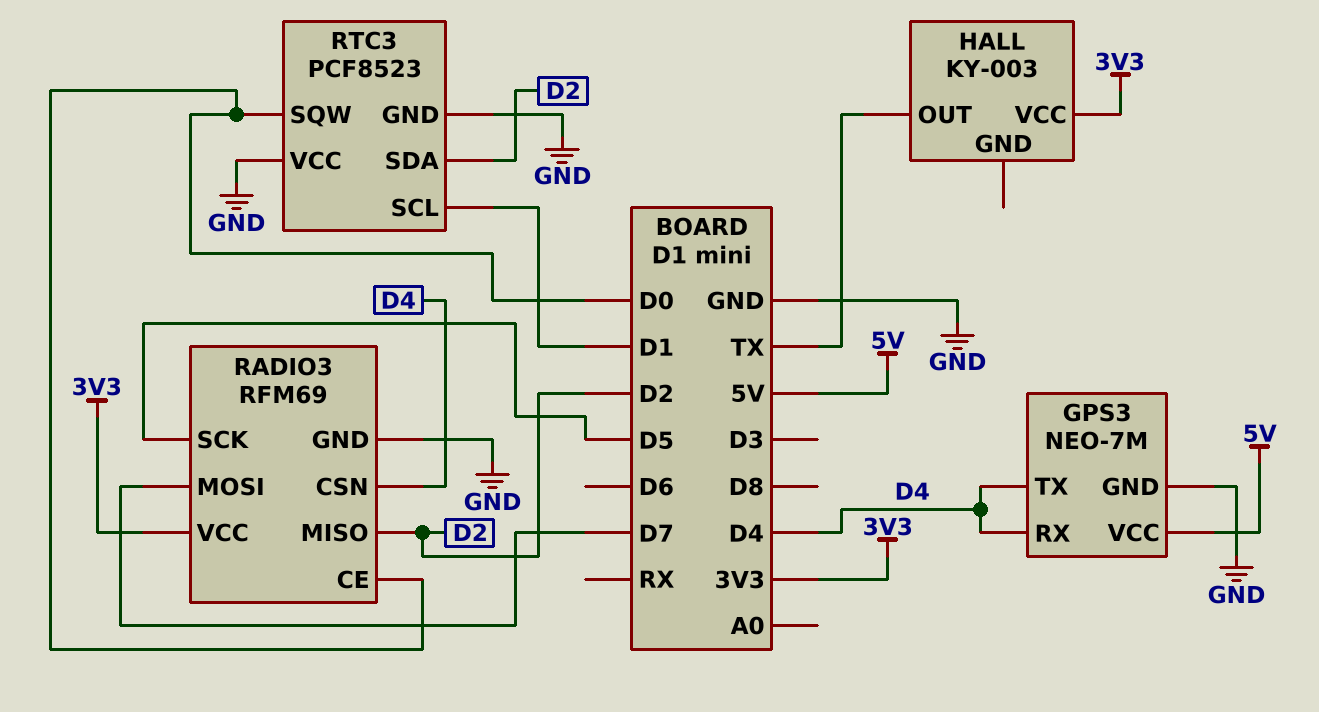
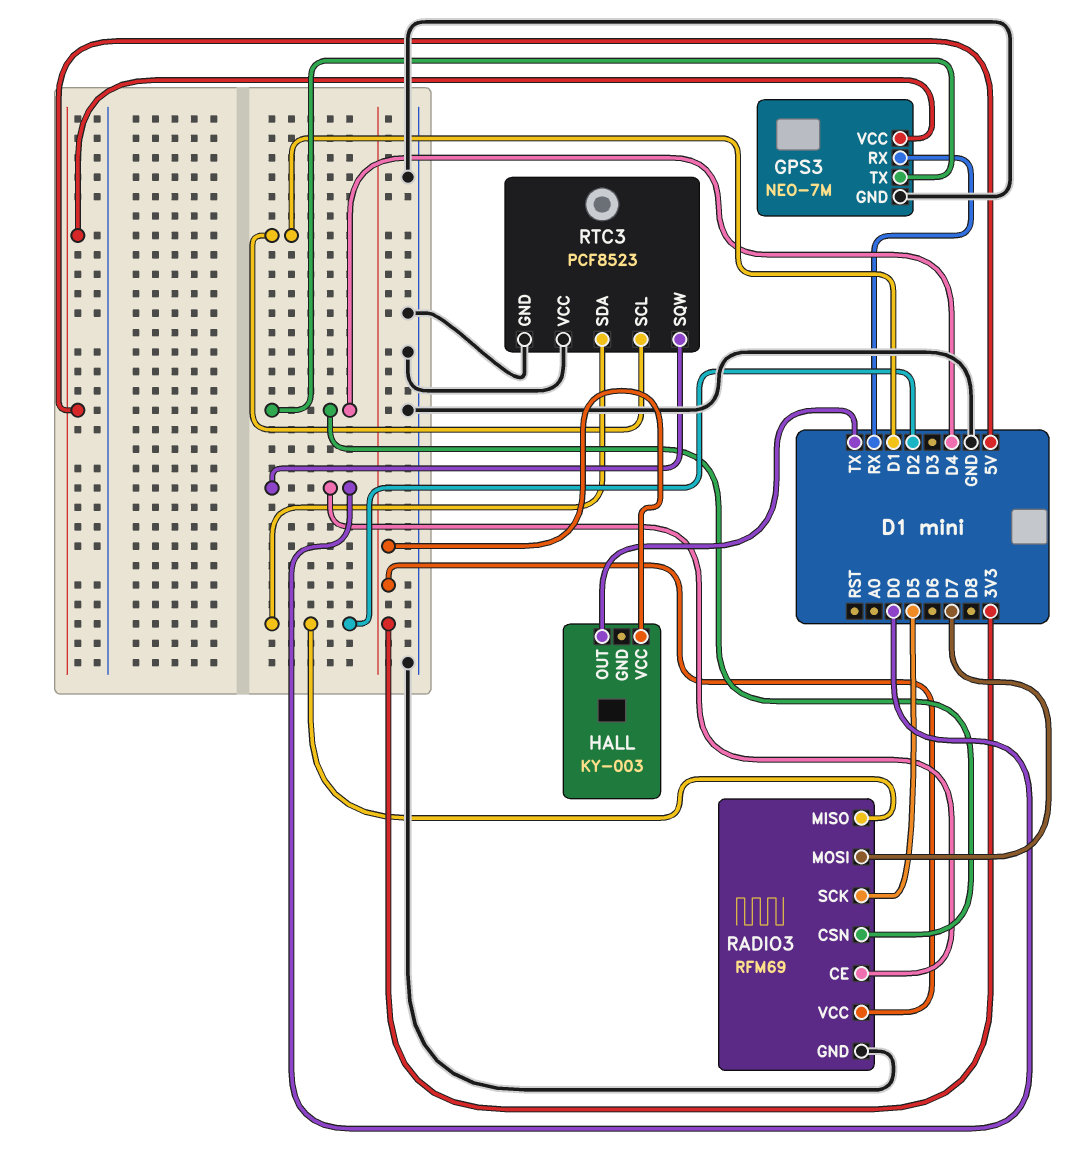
GPS3 pin RX: D4 -> RX

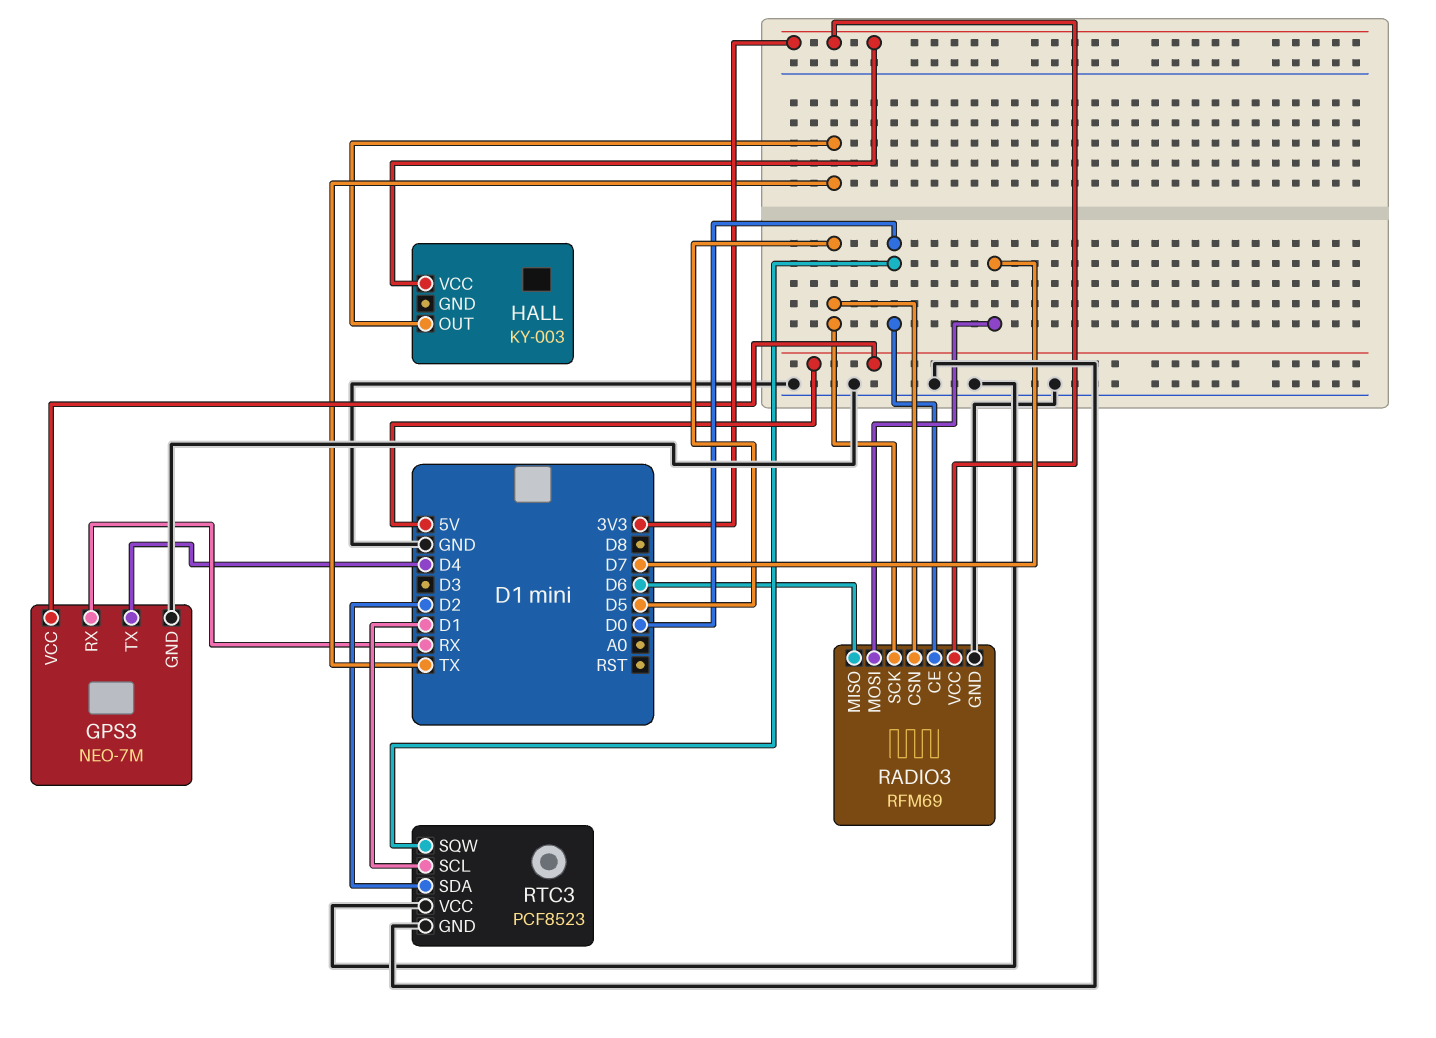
RADIO3 pin CSN: D4 -> D5
RADIO3 pin MISO: D2 -> D6

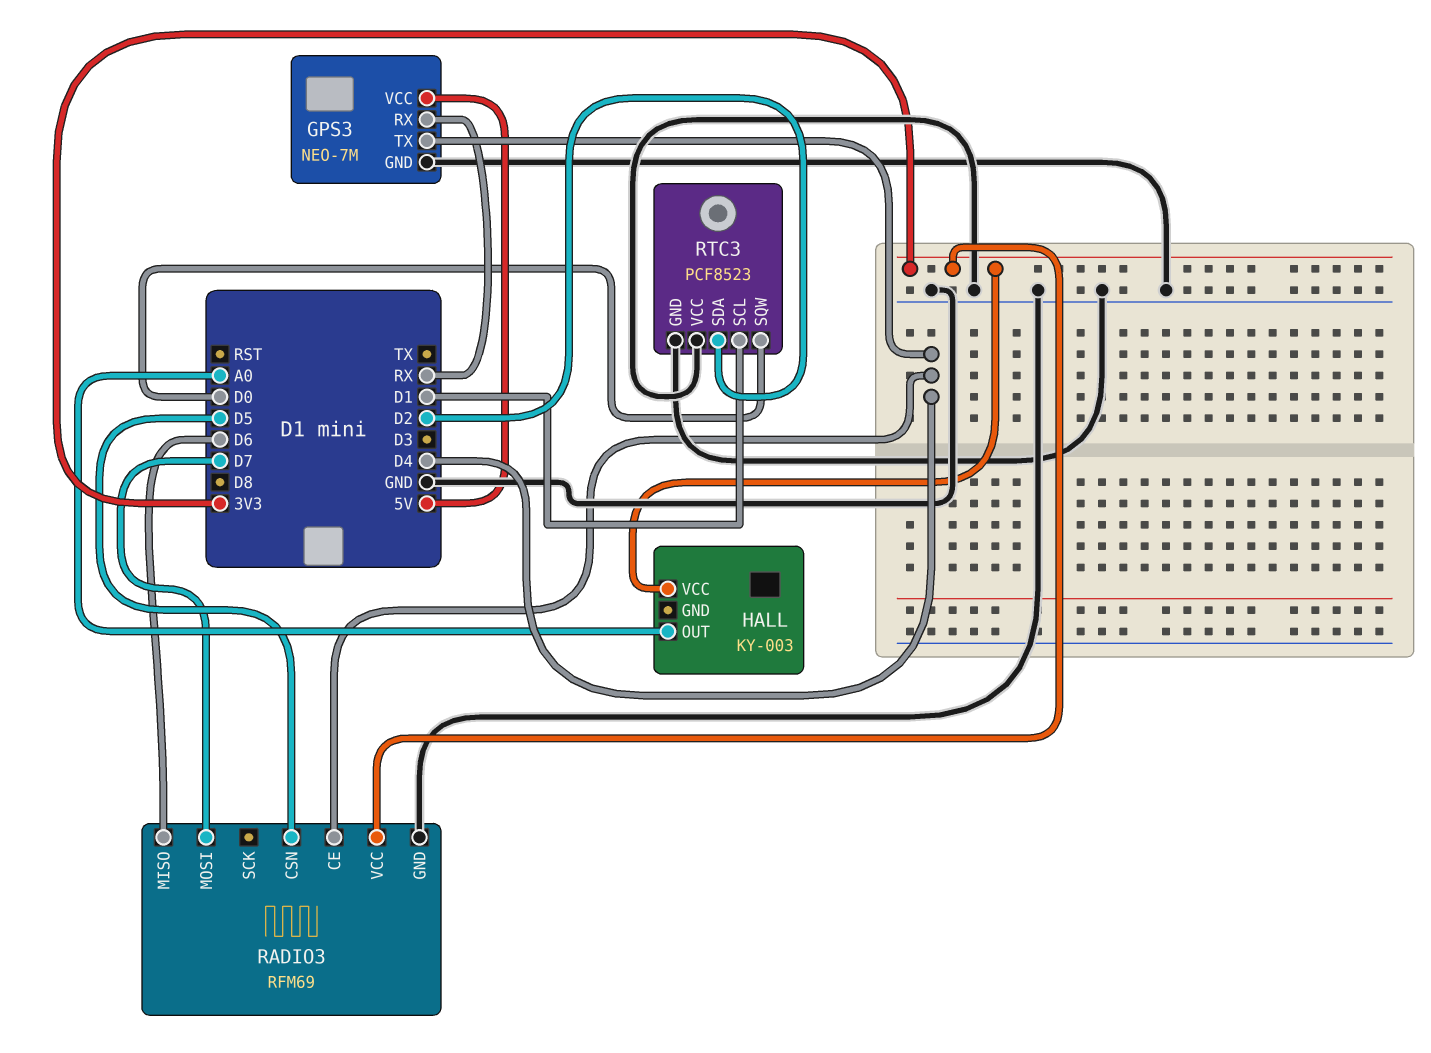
HALL pin OUT: TX -> A0
RADIO3 pin CE: D0 -> D4
RADIO3 pin SCK: D5 -> none

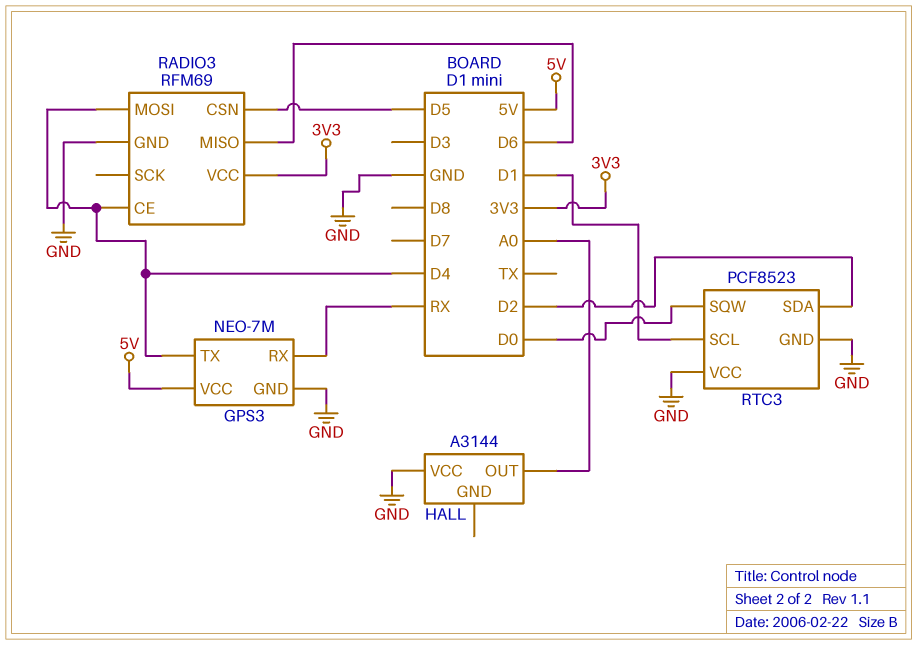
HALL: KY-003 -> A3144
HALL pin VCC: 3V3 -> GND
RADIO3 pin MOSI: D7 -> D4

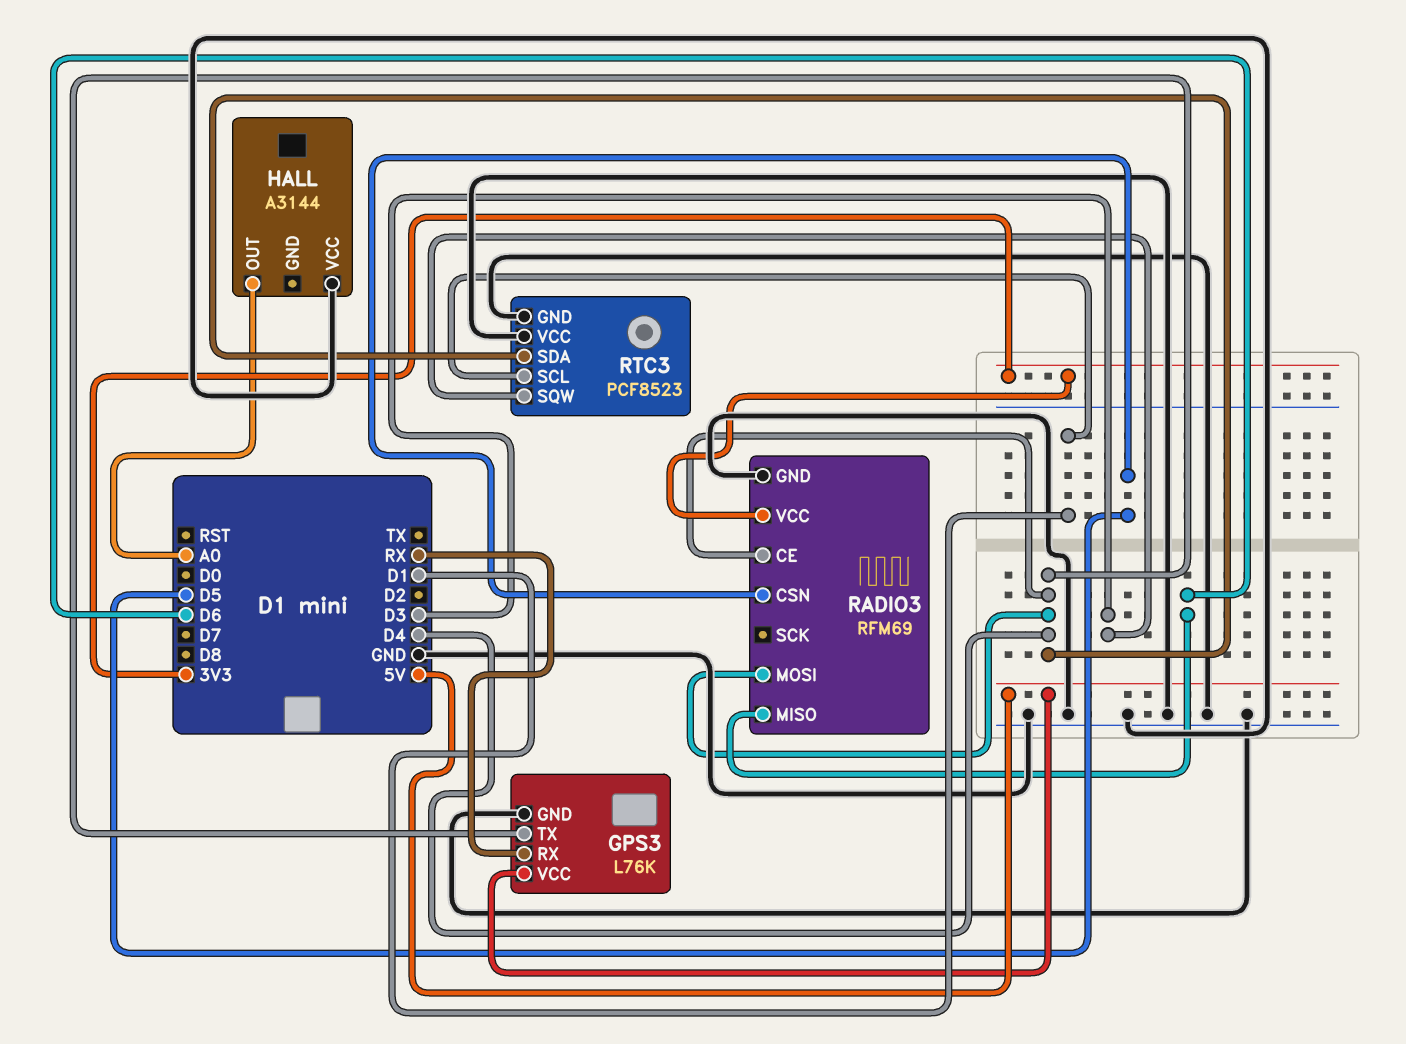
GPS3: NEO-7M -> L76K
RTC3 pin SDA: D2 -> D4
RTC3 pin SQW: D0 -> D3

